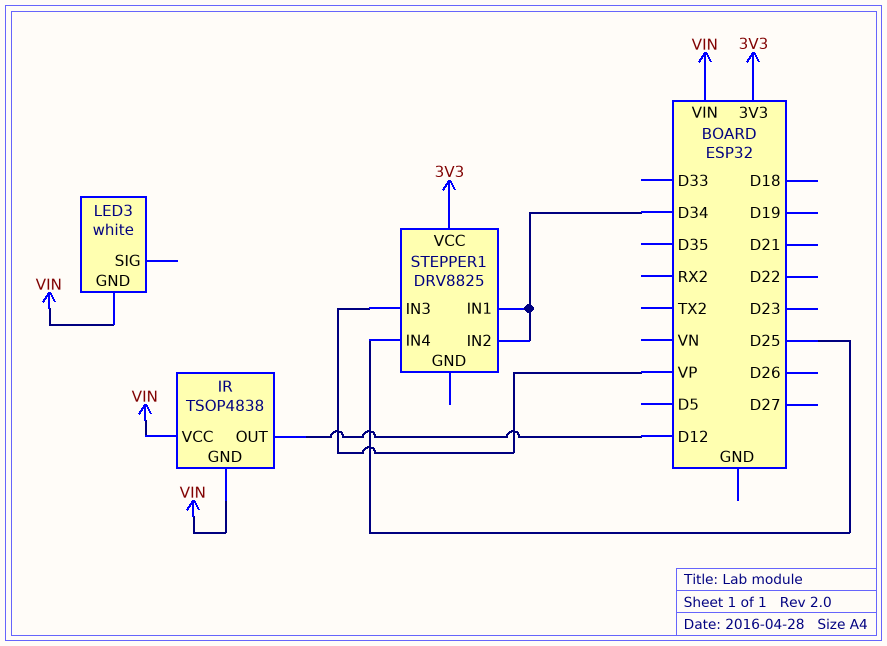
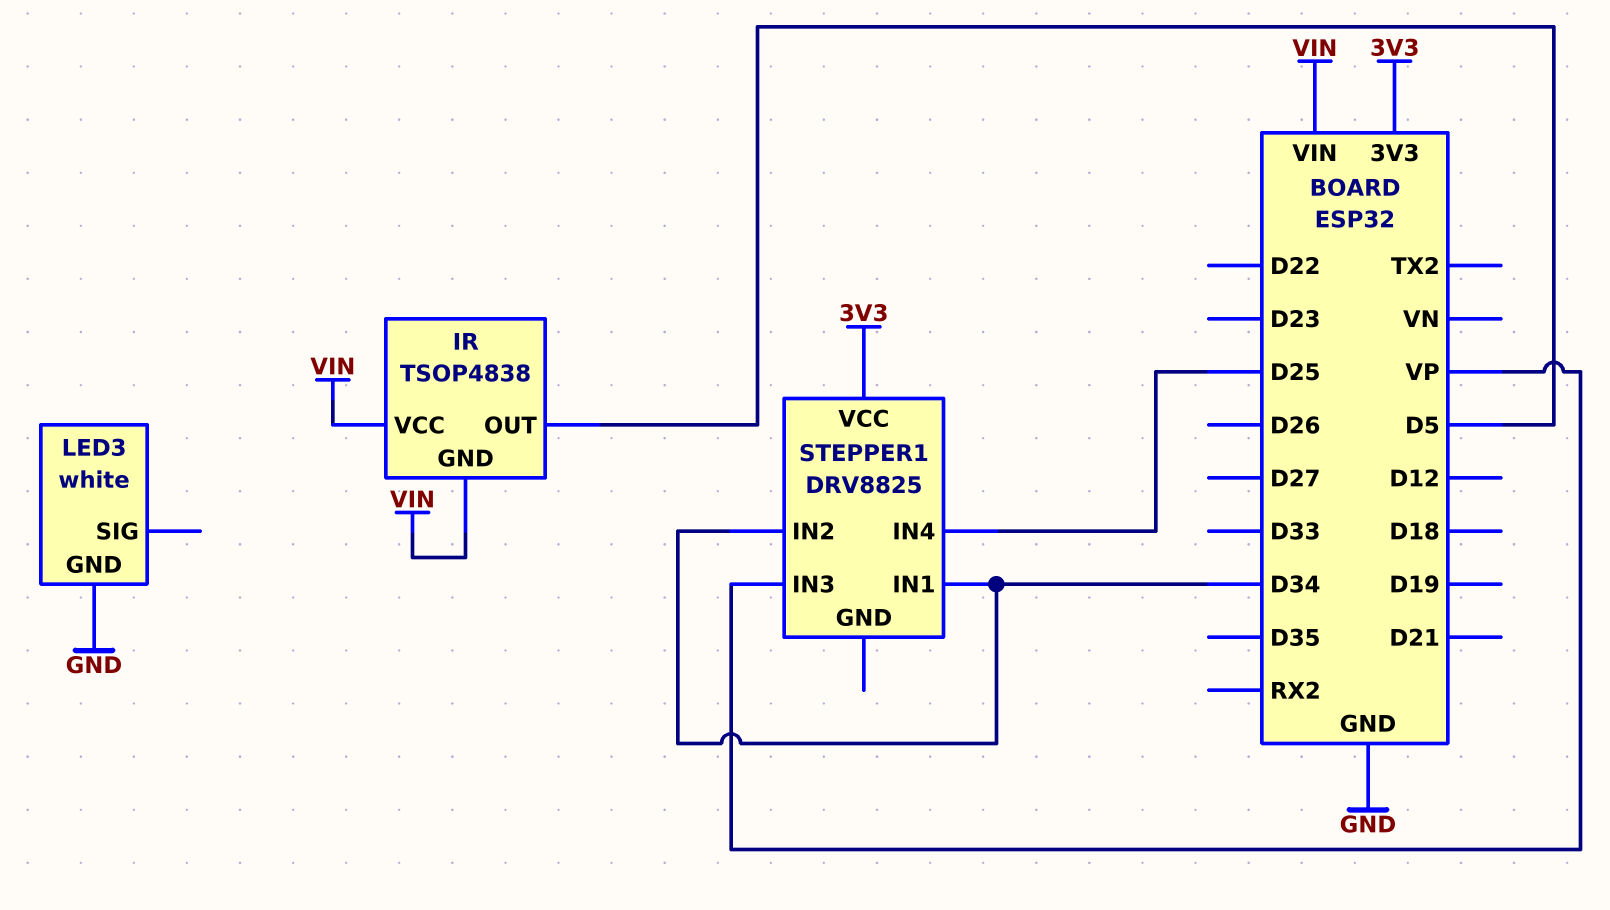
IR pin OUT: D12 -> D5
LED3 pin GND: VIN -> GND

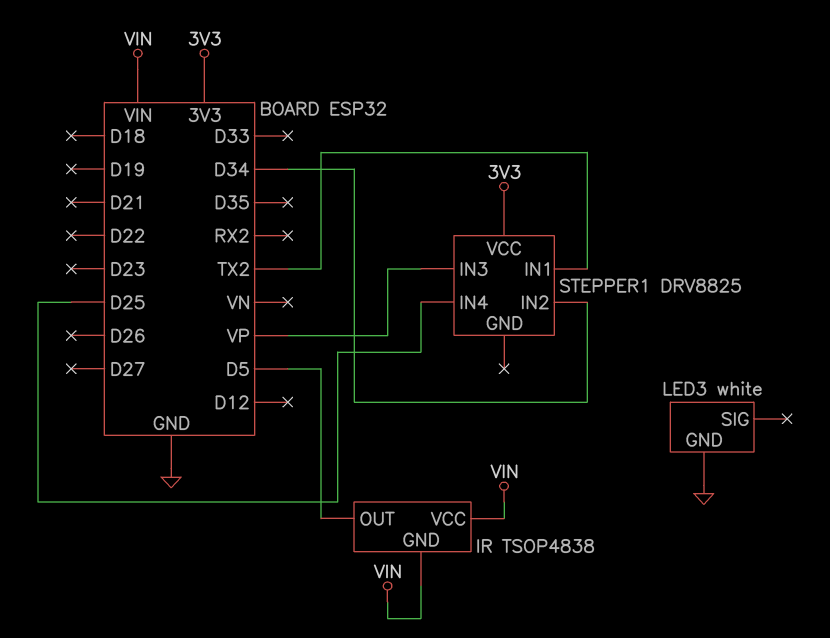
STEPPER1 pin IN1: D34 -> TX2

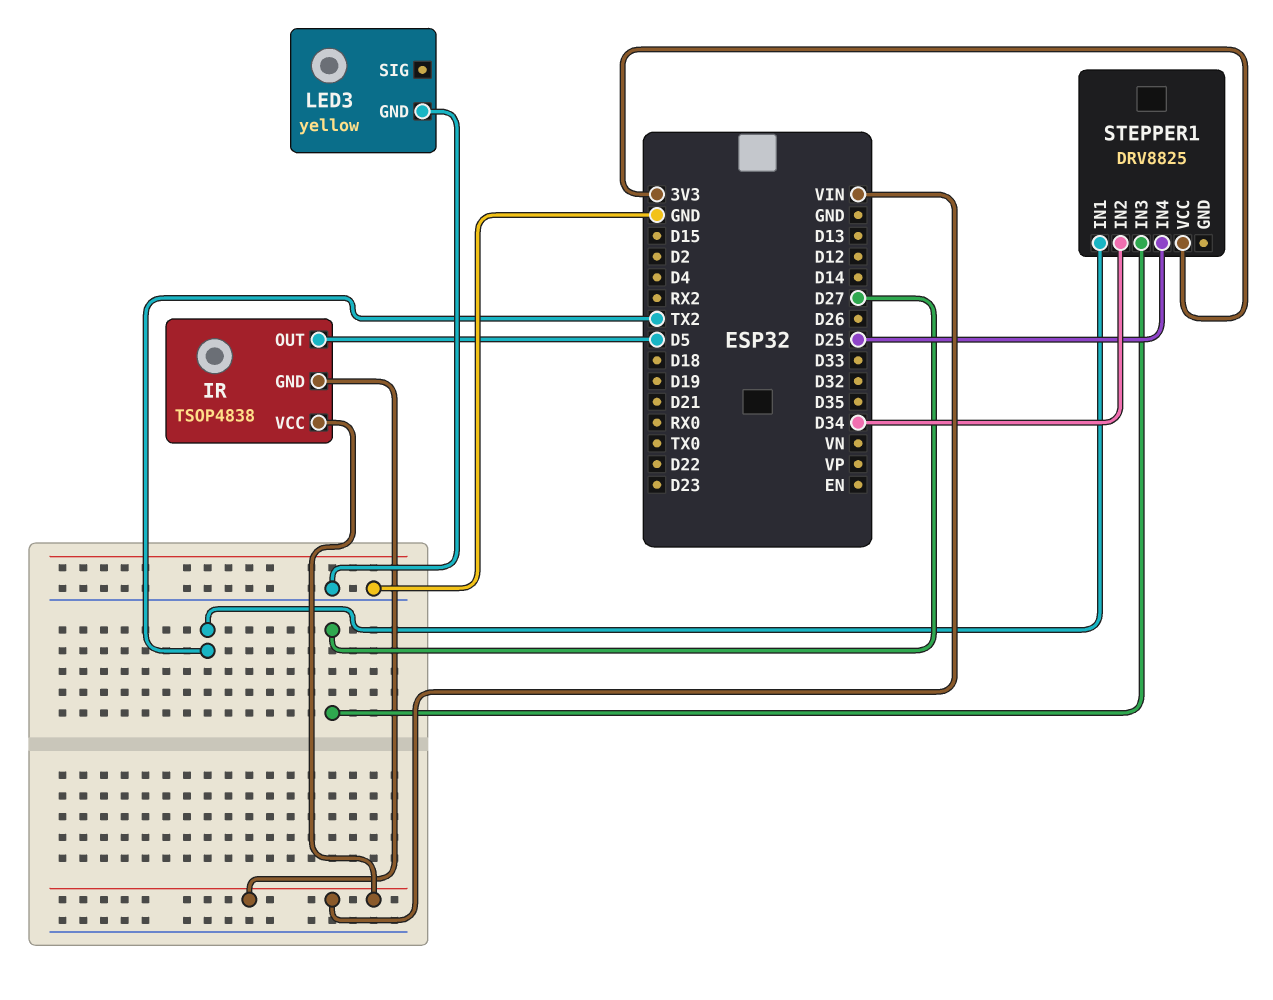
LED3: white -> yellow
STEPPER1 pin IN3: VP -> D27

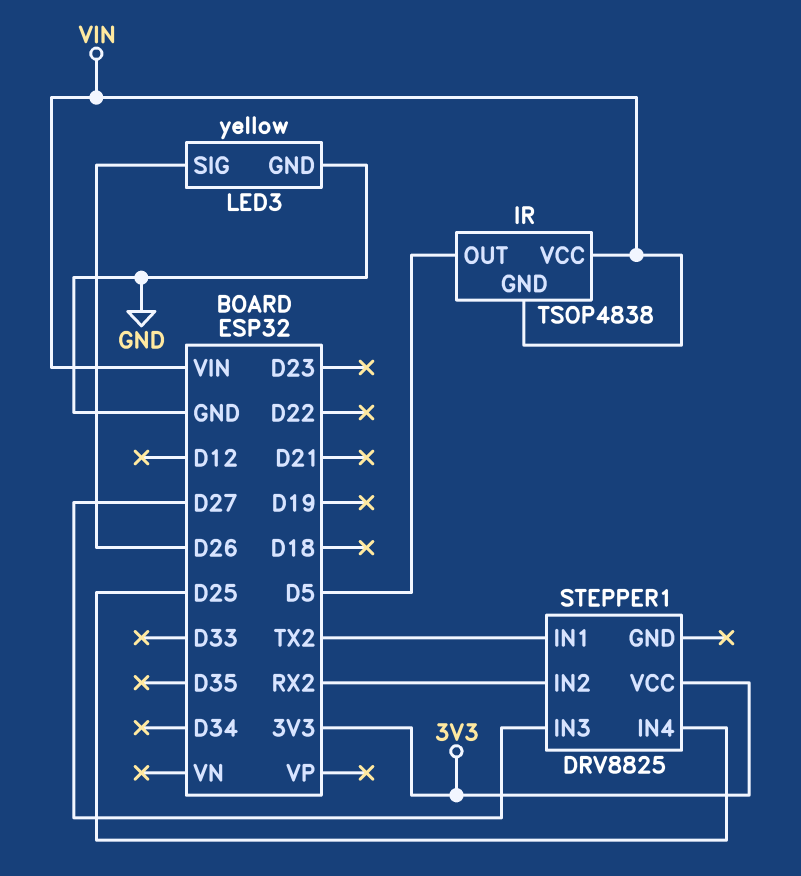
LED3 pin SIG: none -> D26
STEPPER1 pin IN2: D34 -> RX2

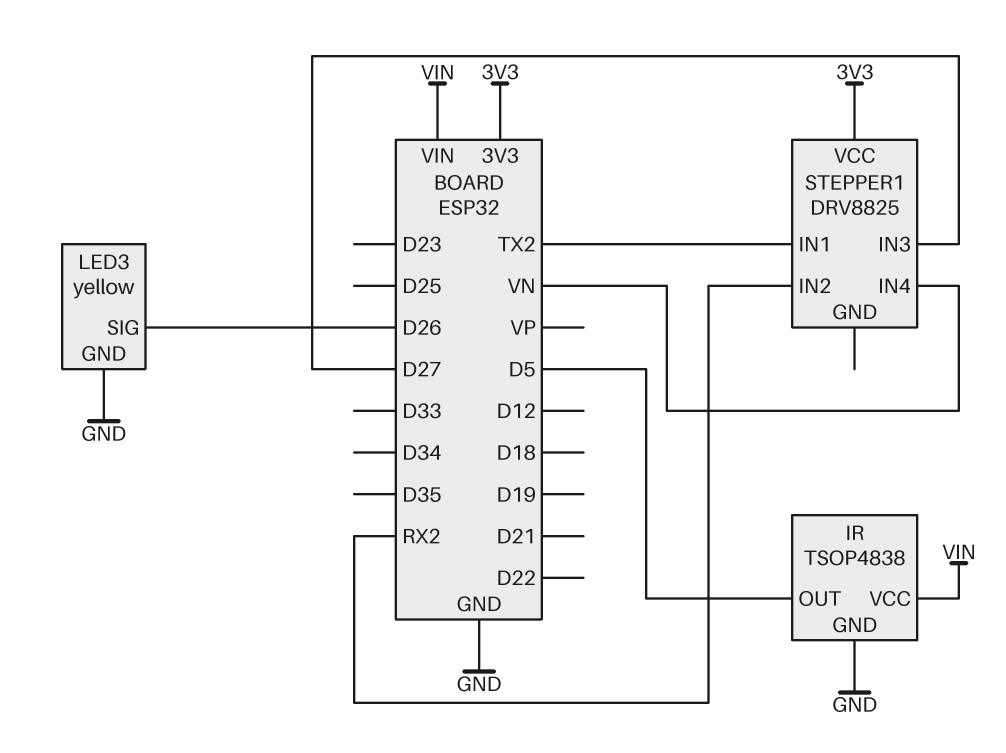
IR pin GND: VIN -> GND
STEPPER1 pin IN4: D25 -> VN

